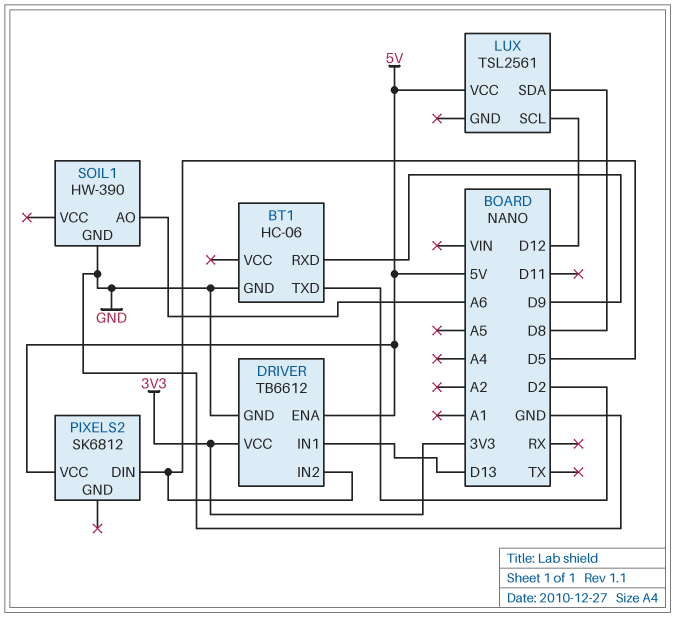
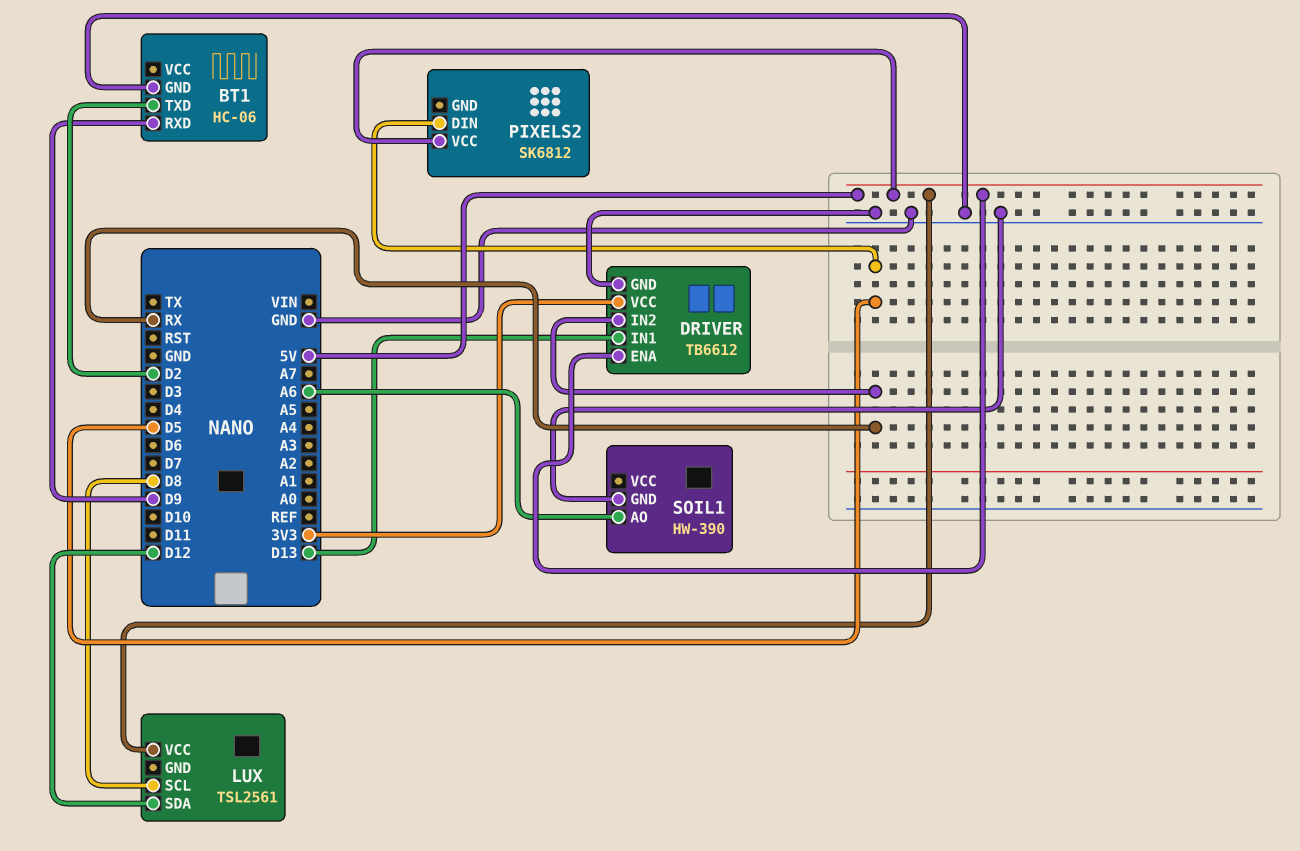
DRIVER pin IN2: D5 -> RX
LUX pin SCL: D12 -> D8
LUX pin SDA: D8 -> D12

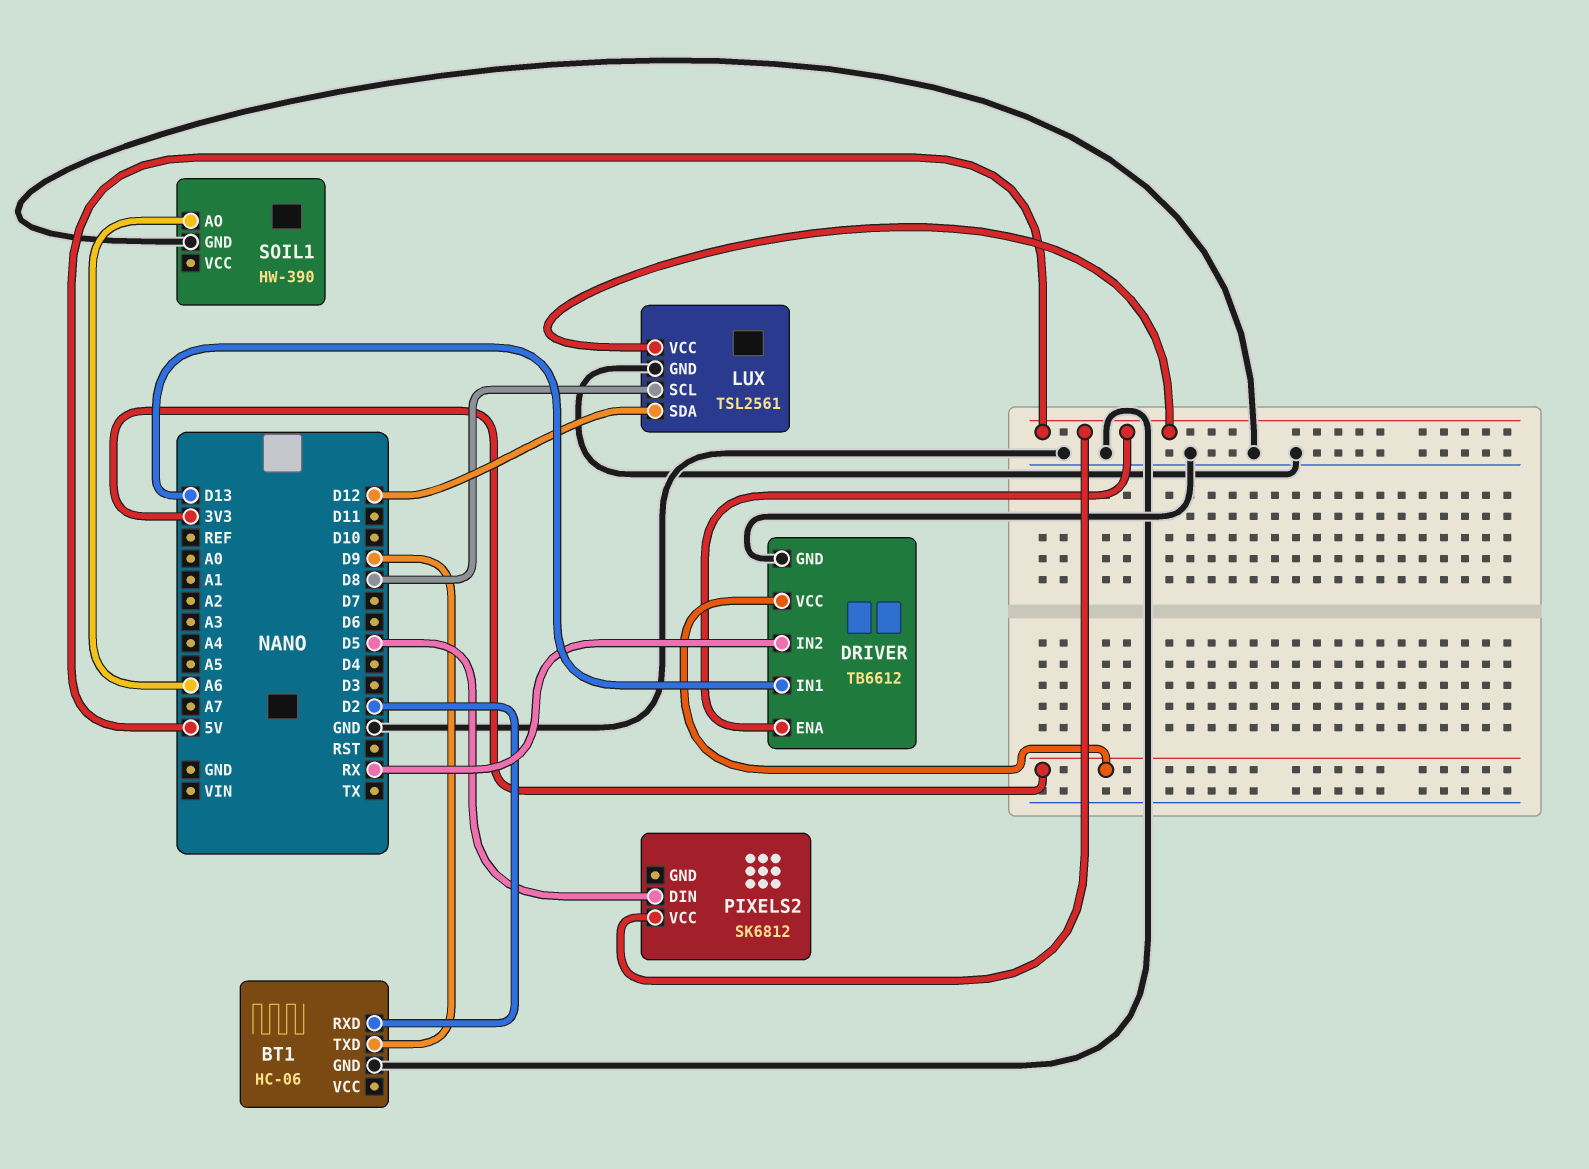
BT1 pin RXD: D9 -> D2
BT1 pin TXD: D2 -> D9
LUX pin GND: none -> GND

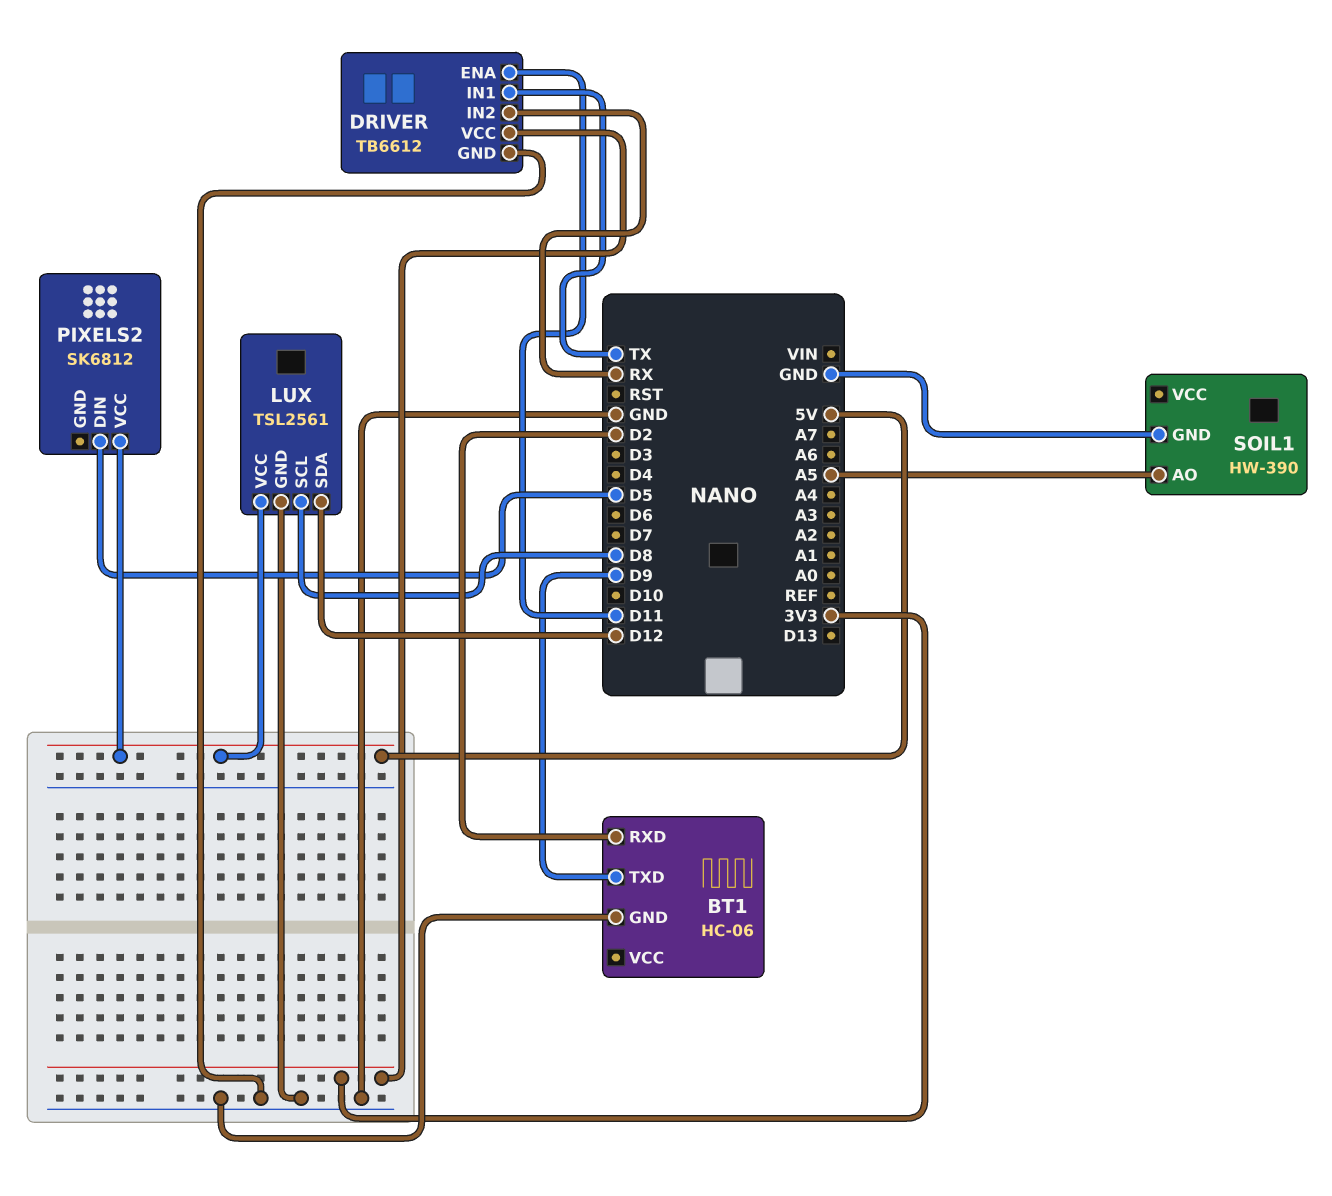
DRIVER pin ENA: 5V -> D11
DRIVER pin IN1: D13 -> TX
SOIL1 pin AO: A6 -> A5

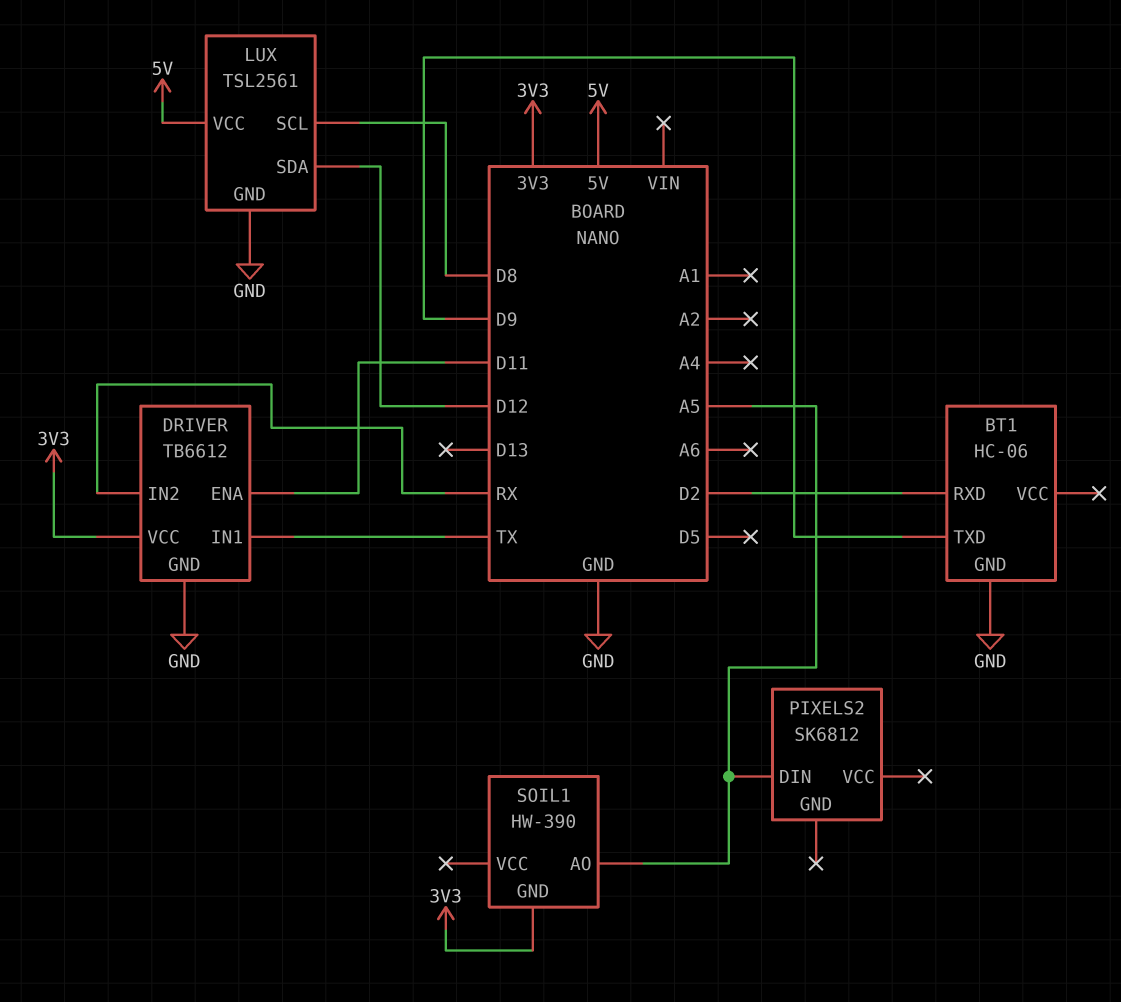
PIXELS2 pin DIN: D5 -> A5
PIXELS2 pin VCC: 5V -> none
SOIL1 pin GND: GND -> 3V3

